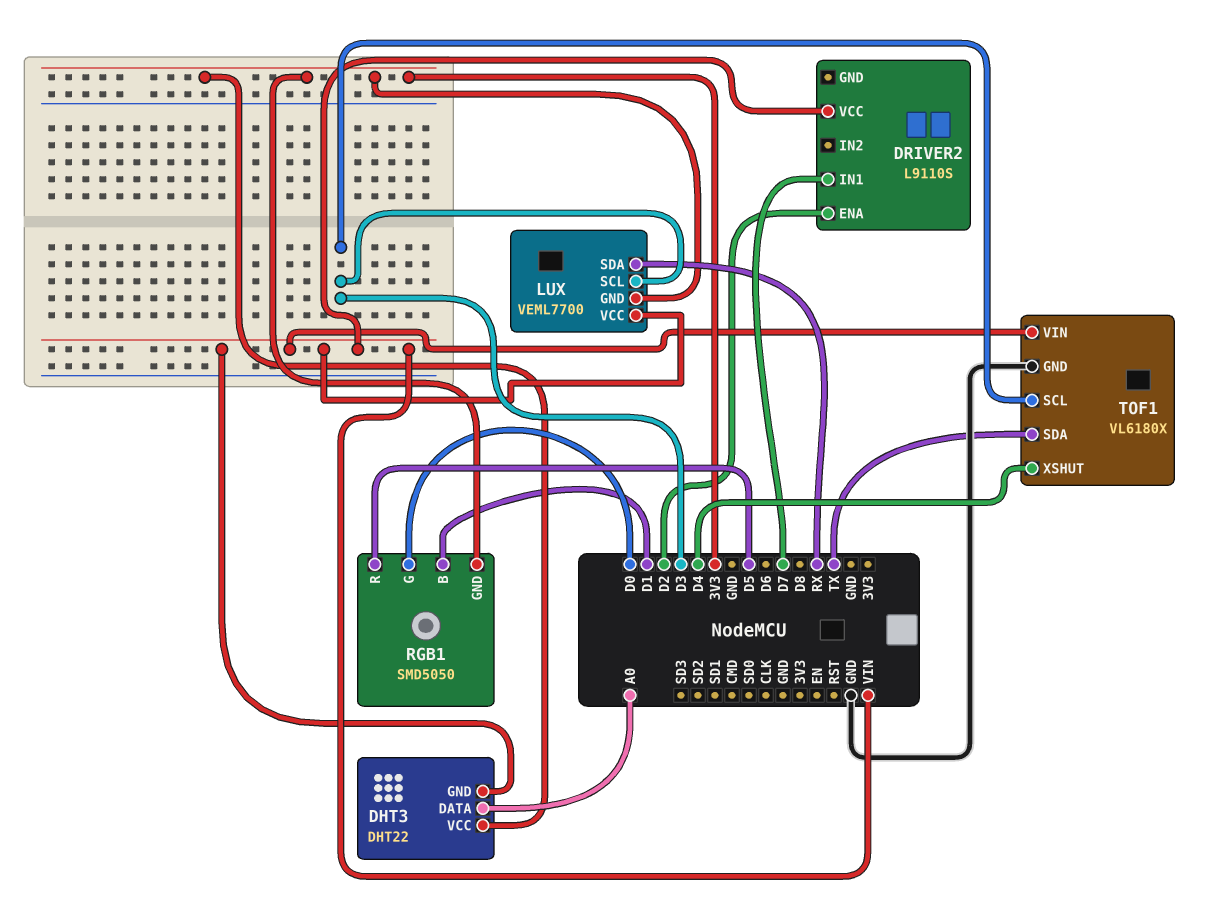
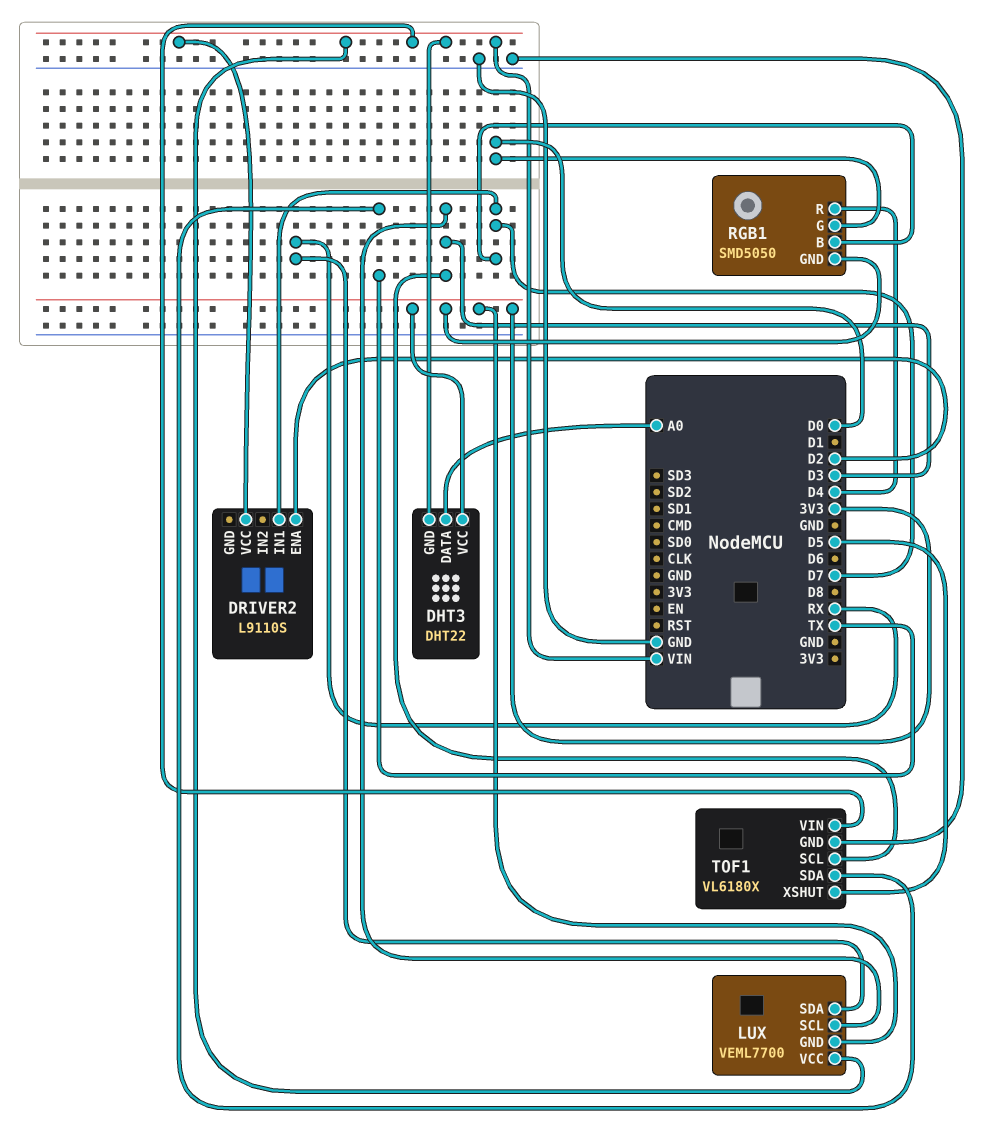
RGB1 pin B: D1 -> D7
RGB1 pin R: D5 -> D4
TOF1 pin XSHUT: D4 -> D5

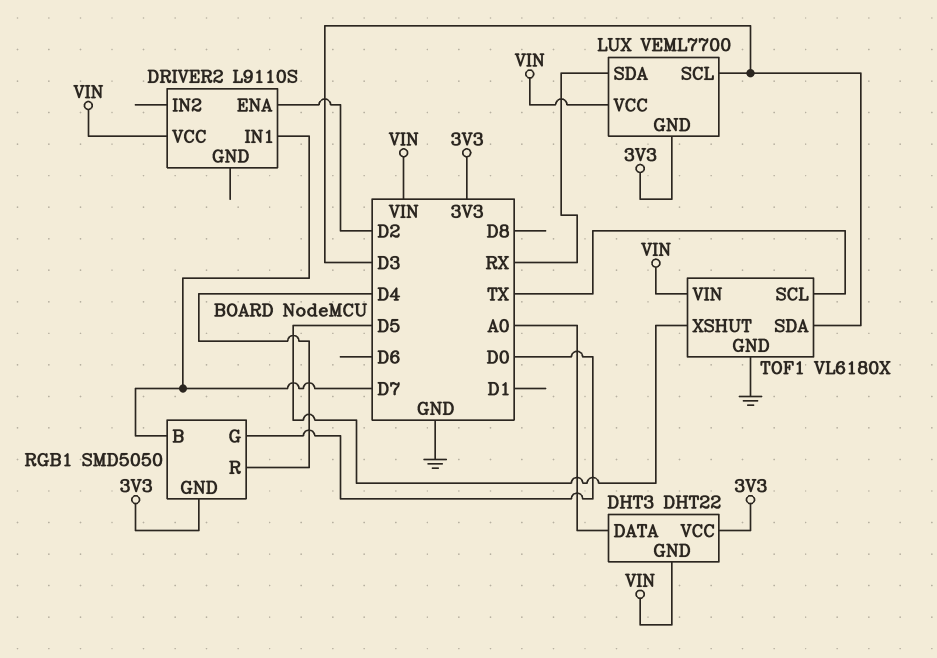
TOF1 pin SCL: D3 -> TX
TOF1 pin SDA: TX -> D3

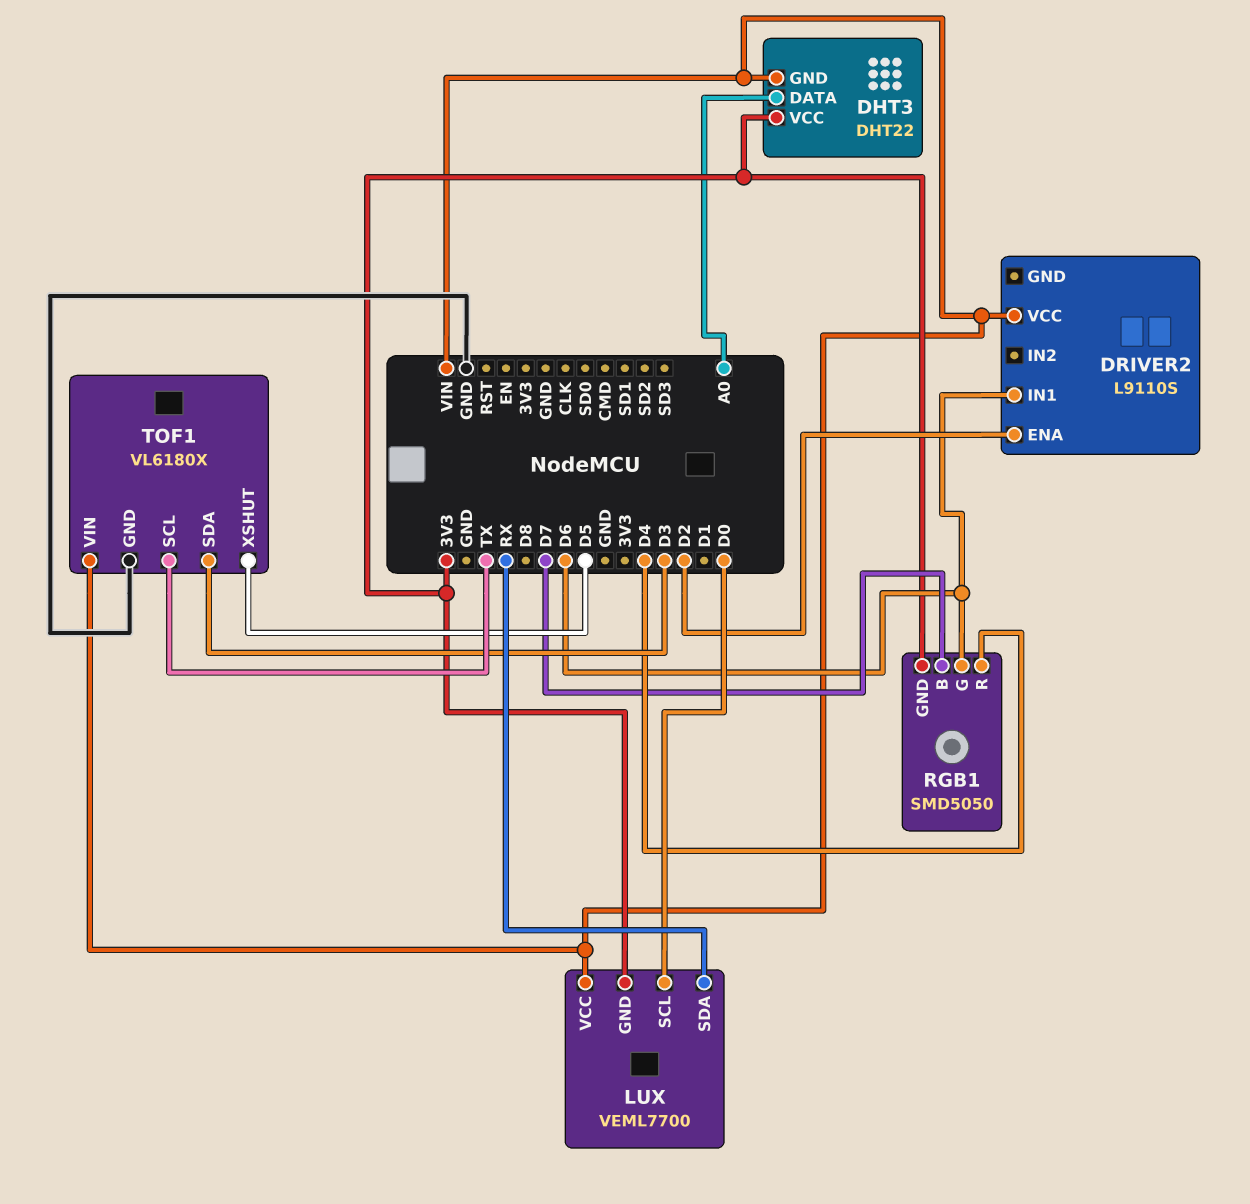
DRIVER2 pin IN1: D7 -> D6
LUX pin SCL: D3 -> D0
RGB1 pin G: D0 -> D6

